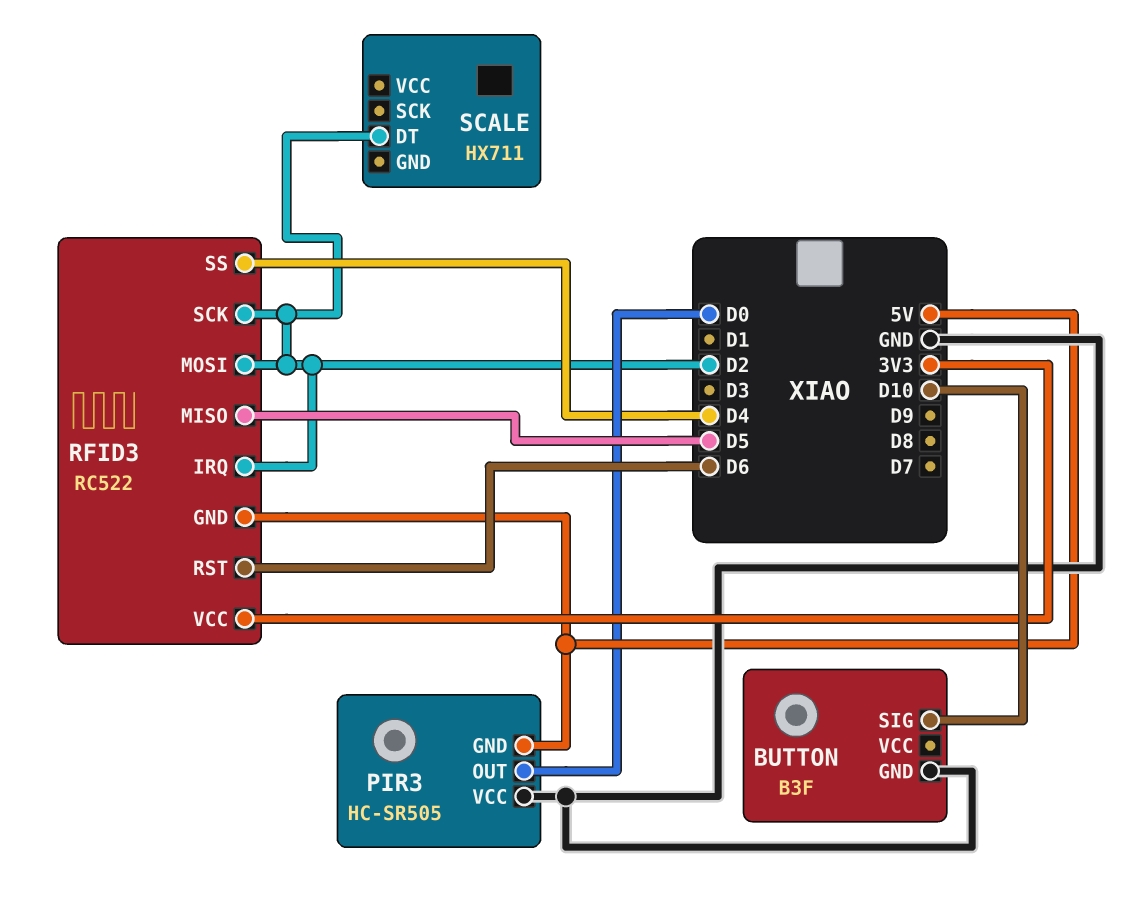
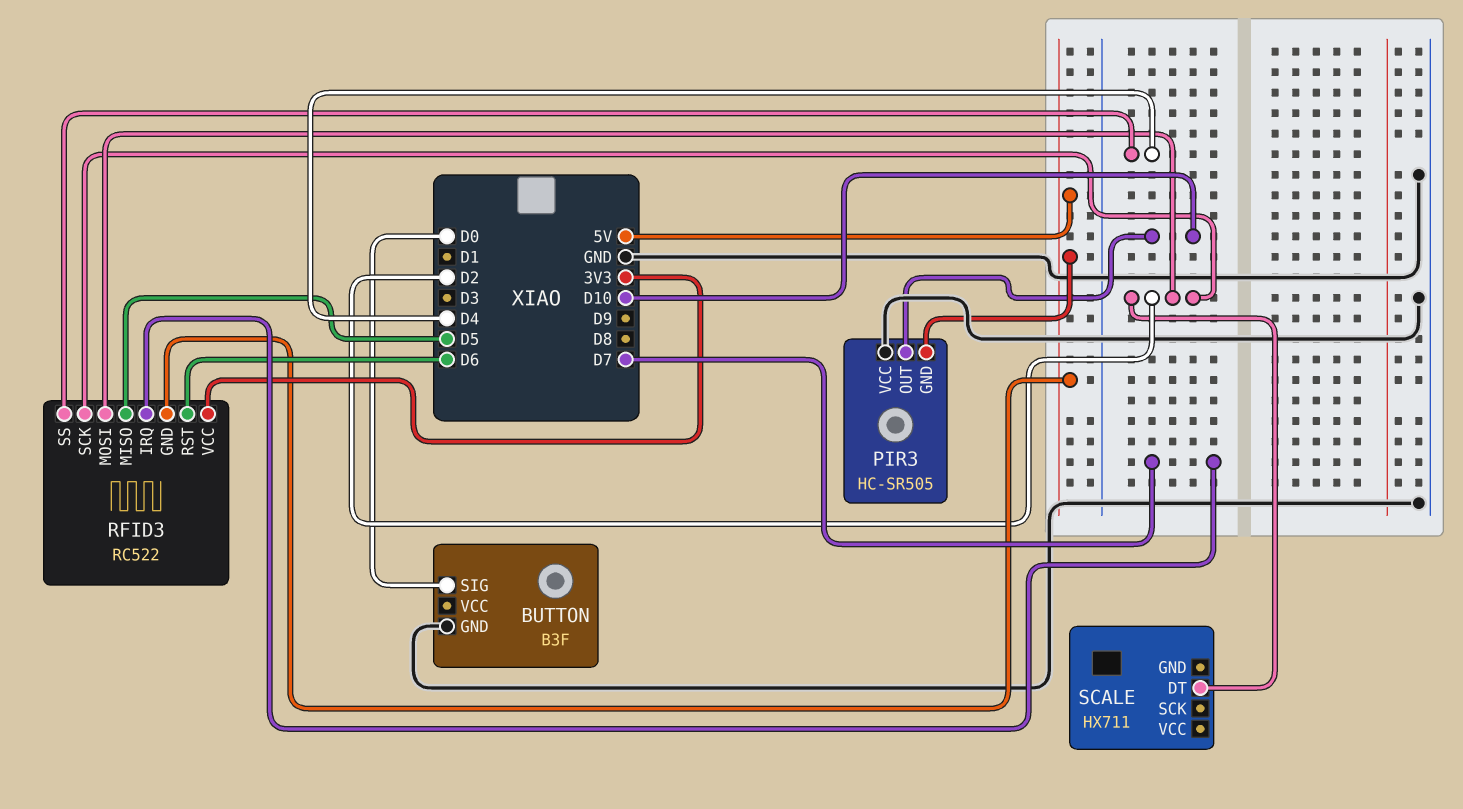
BUTTON pin SIG: D10 -> D0
PIR3 pin OUT: D0 -> D10
RFID3 pin IRQ: D2 -> D7

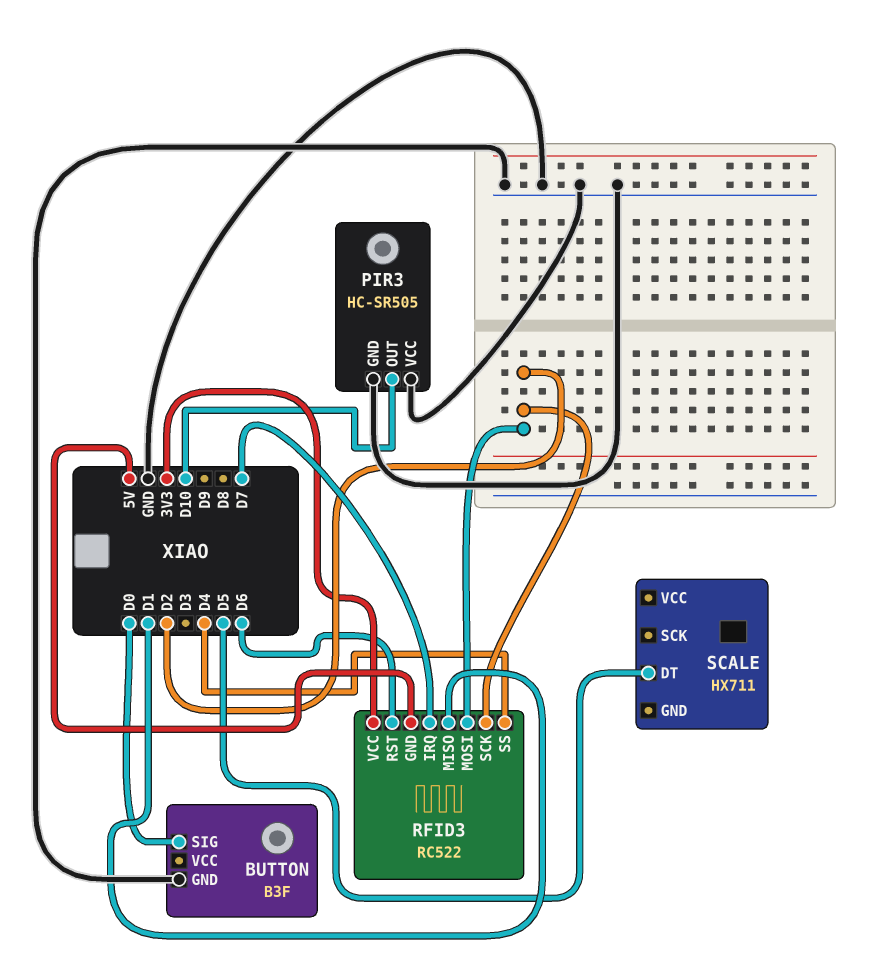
PIR3 pin GND: 5V -> GND
RFID3 pin MISO: D5 -> D1
SCALE pin DT: D2 -> D5

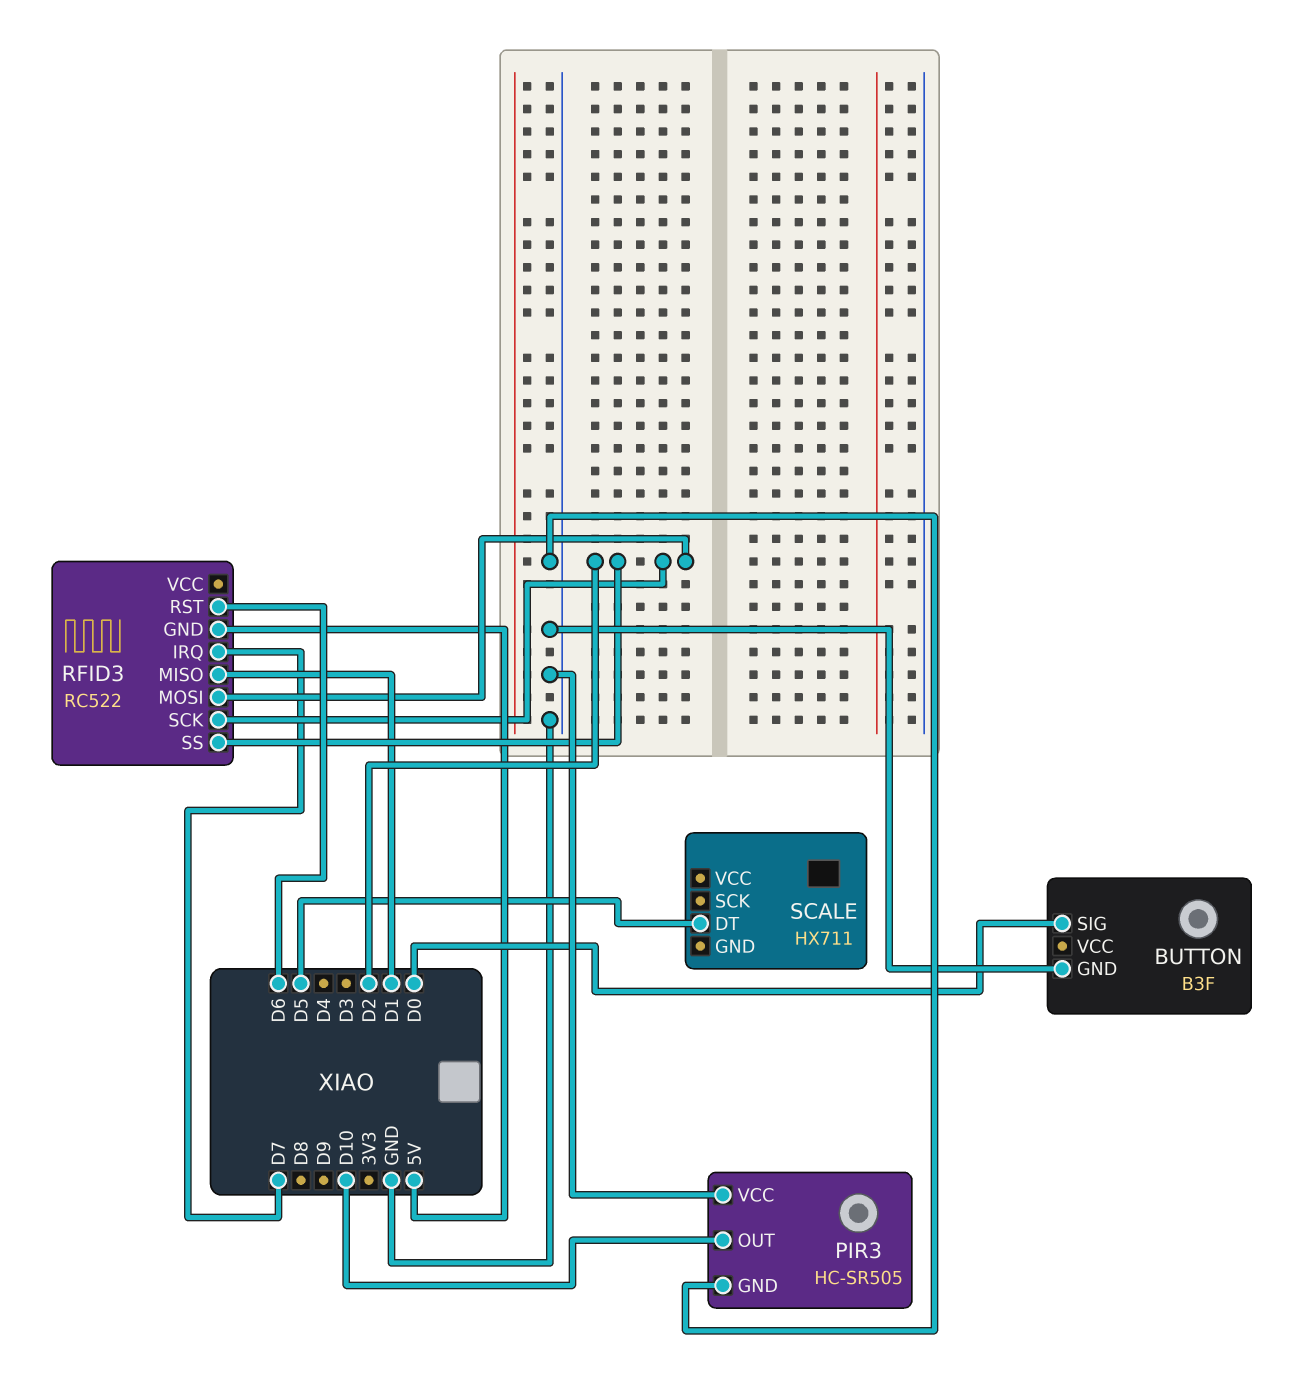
RFID3 pin SS: D4 -> D2
RFID3 pin VCC: 3V3 -> none

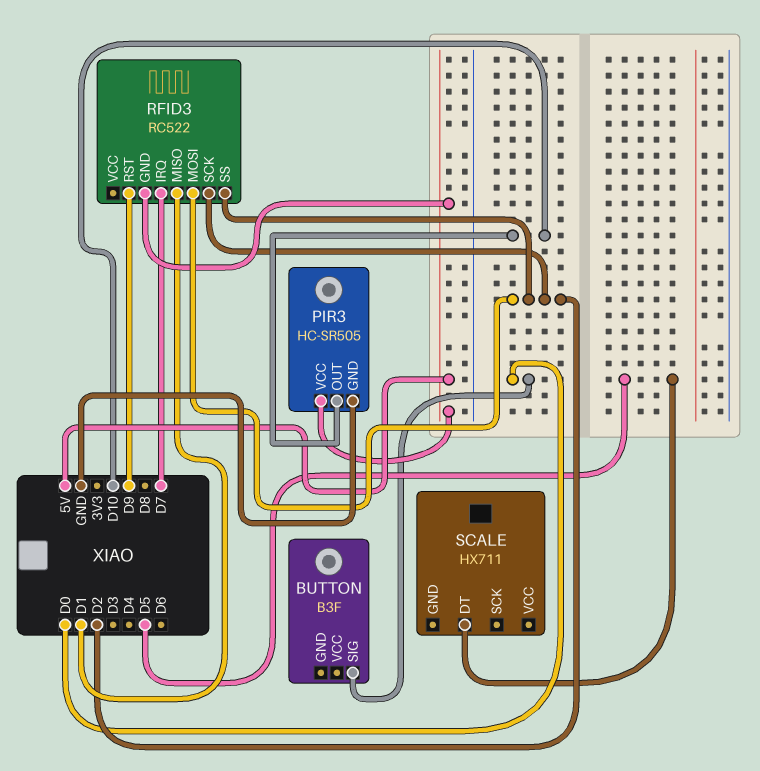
BUTTON pin GND: GND -> none
PIR3 pin VCC: GND -> 5V
RFID3 pin RST: D6 -> D9

